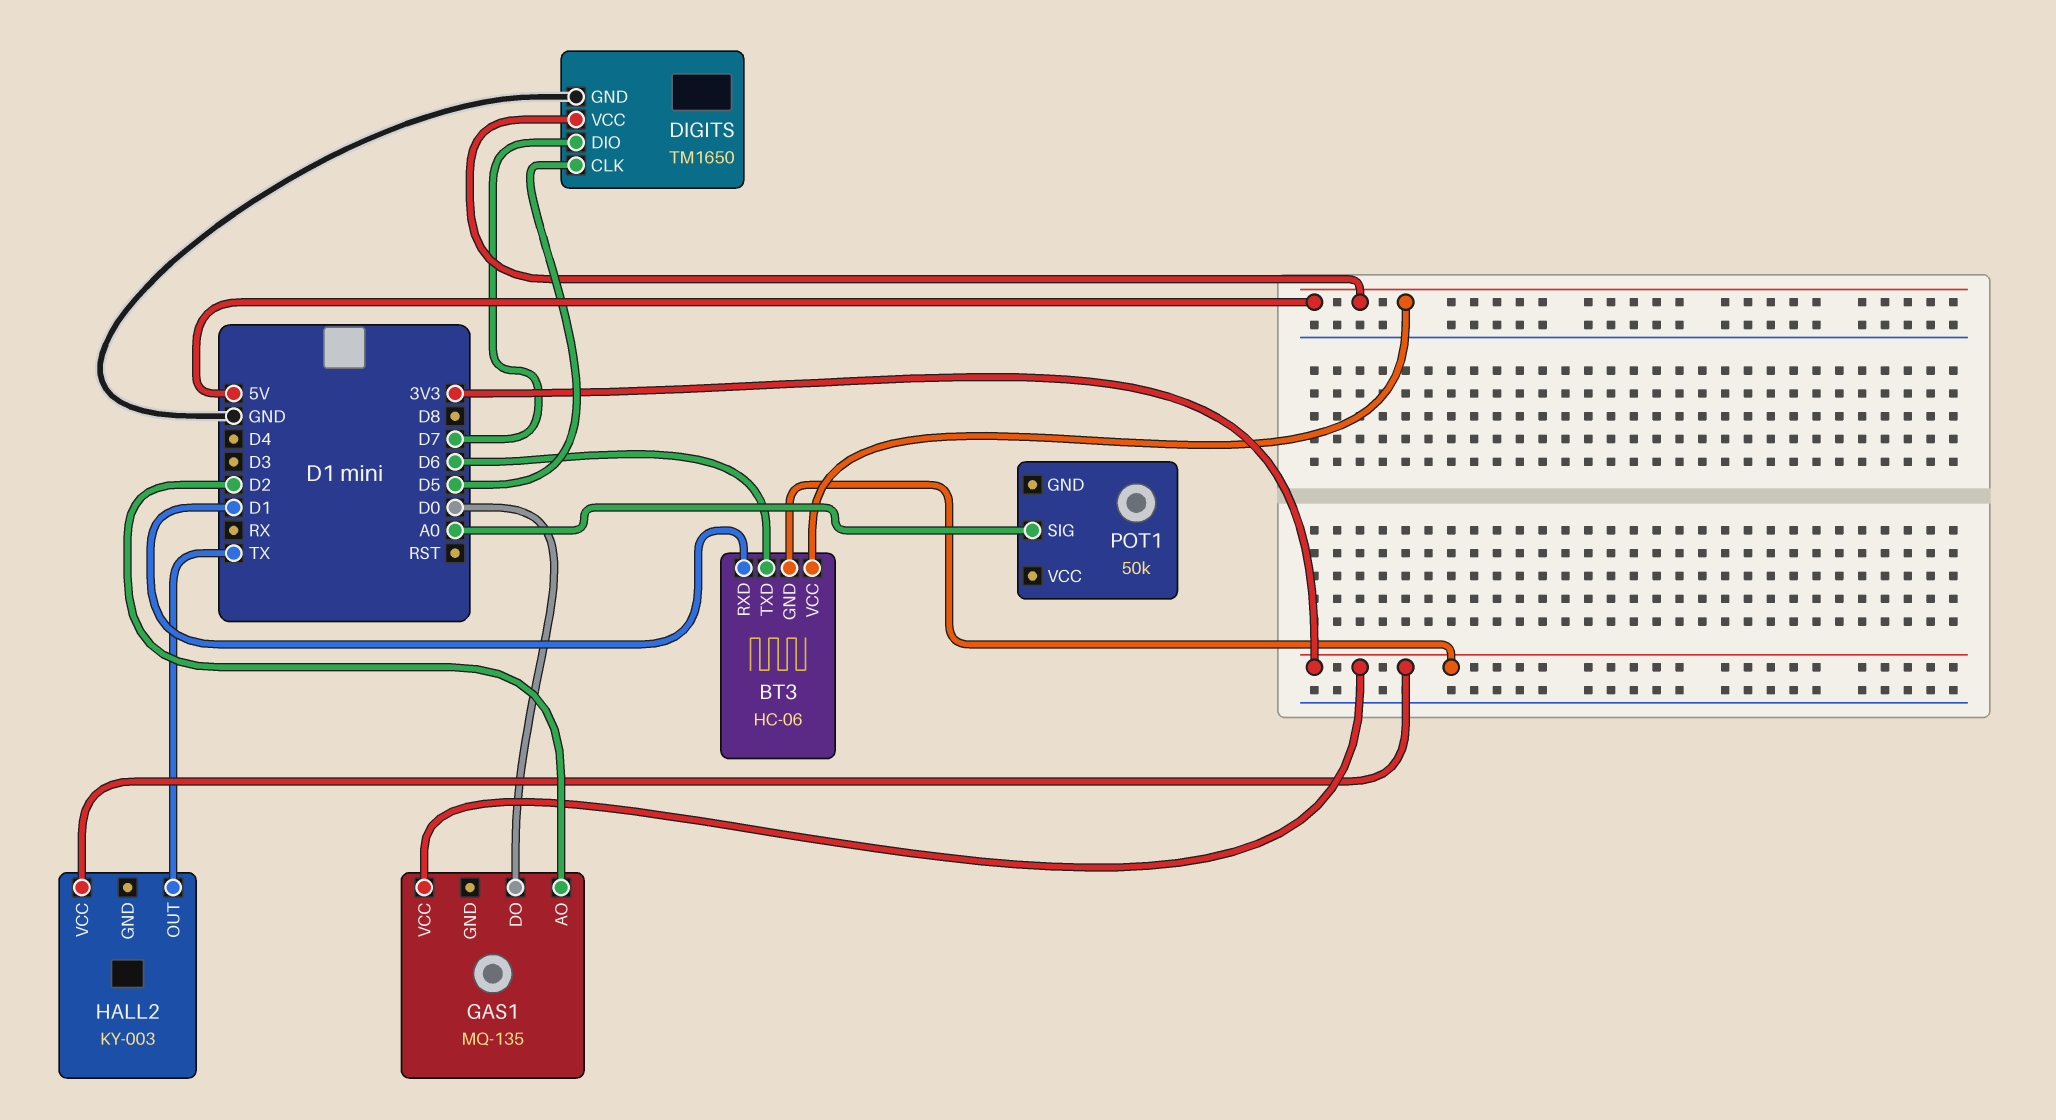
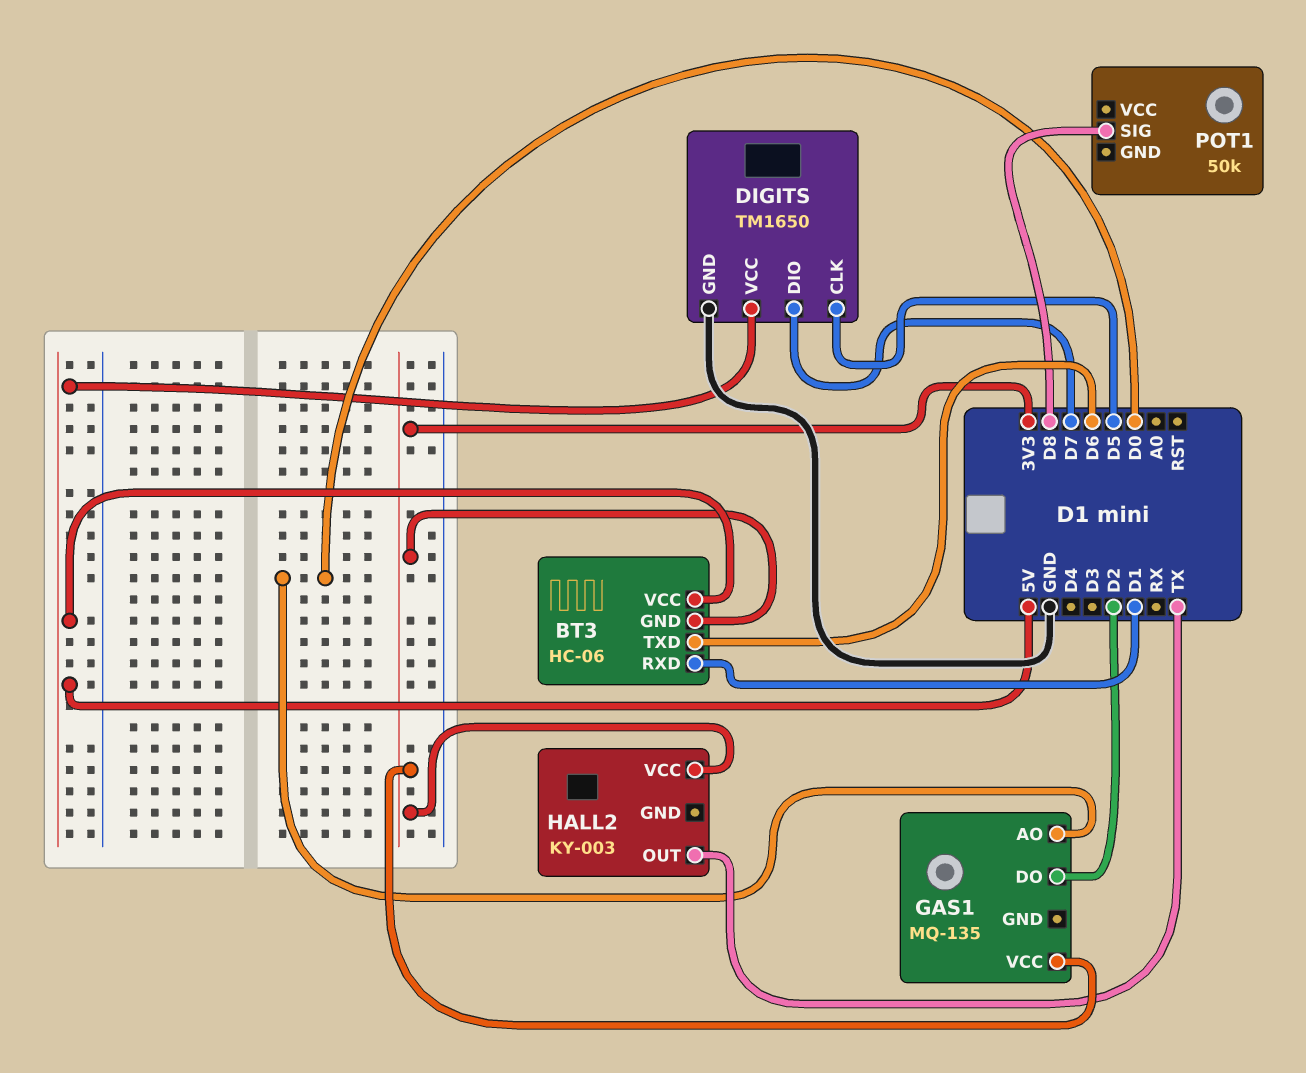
GAS1 pin AO: D2 -> D0
GAS1 pin DO: D0 -> D2
POT1 pin SIG: A0 -> D8

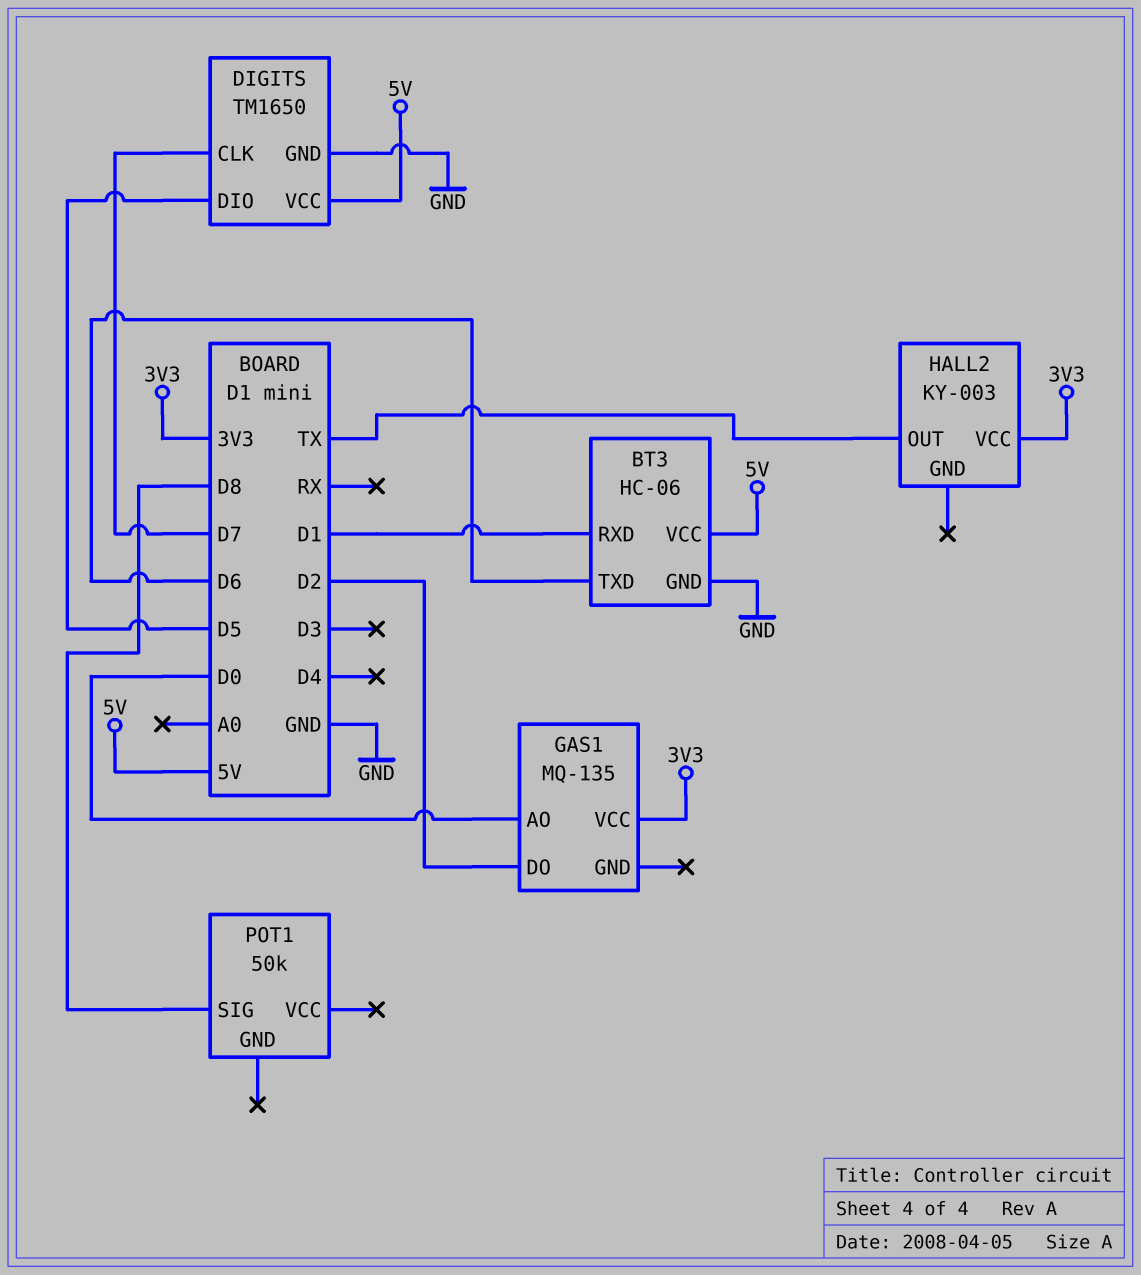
BT3 pin GND: 3V3 -> GND
DIGITS pin CLK: D5 -> D7
DIGITS pin DIO: D7 -> D5

